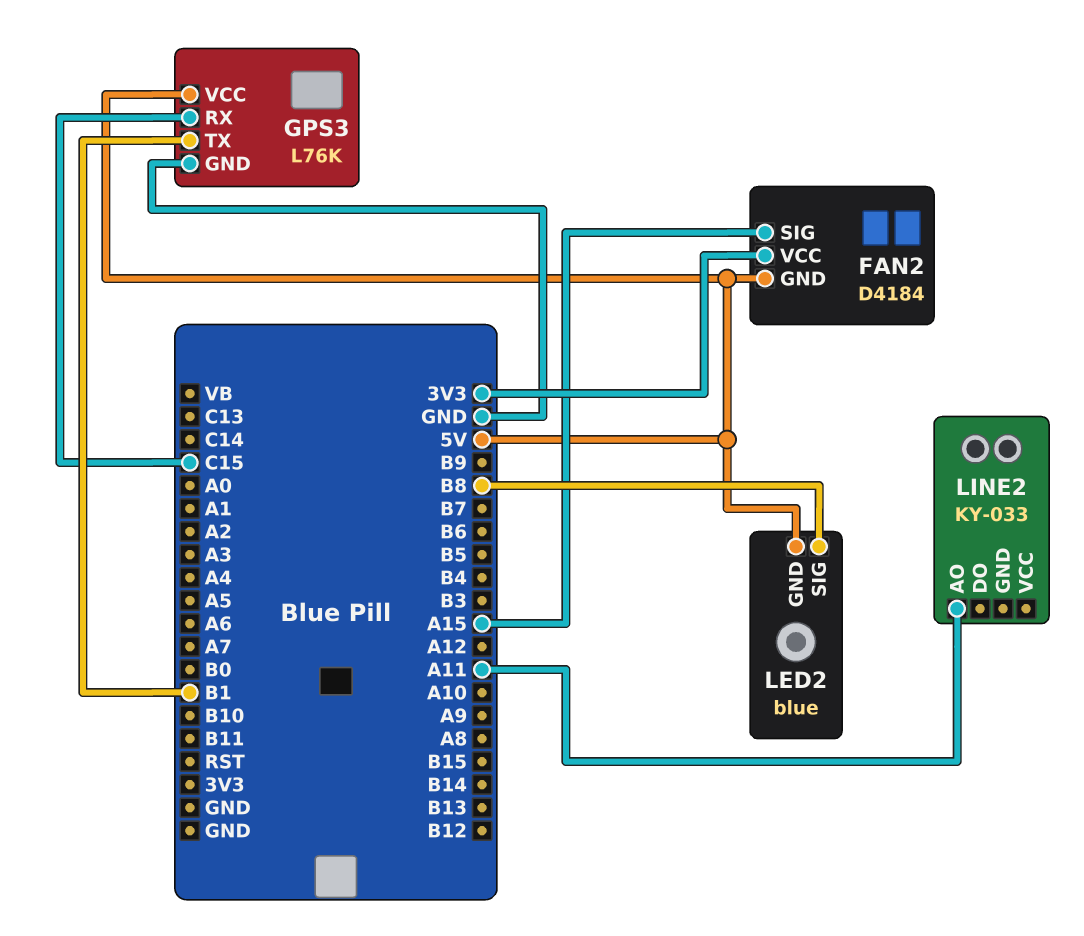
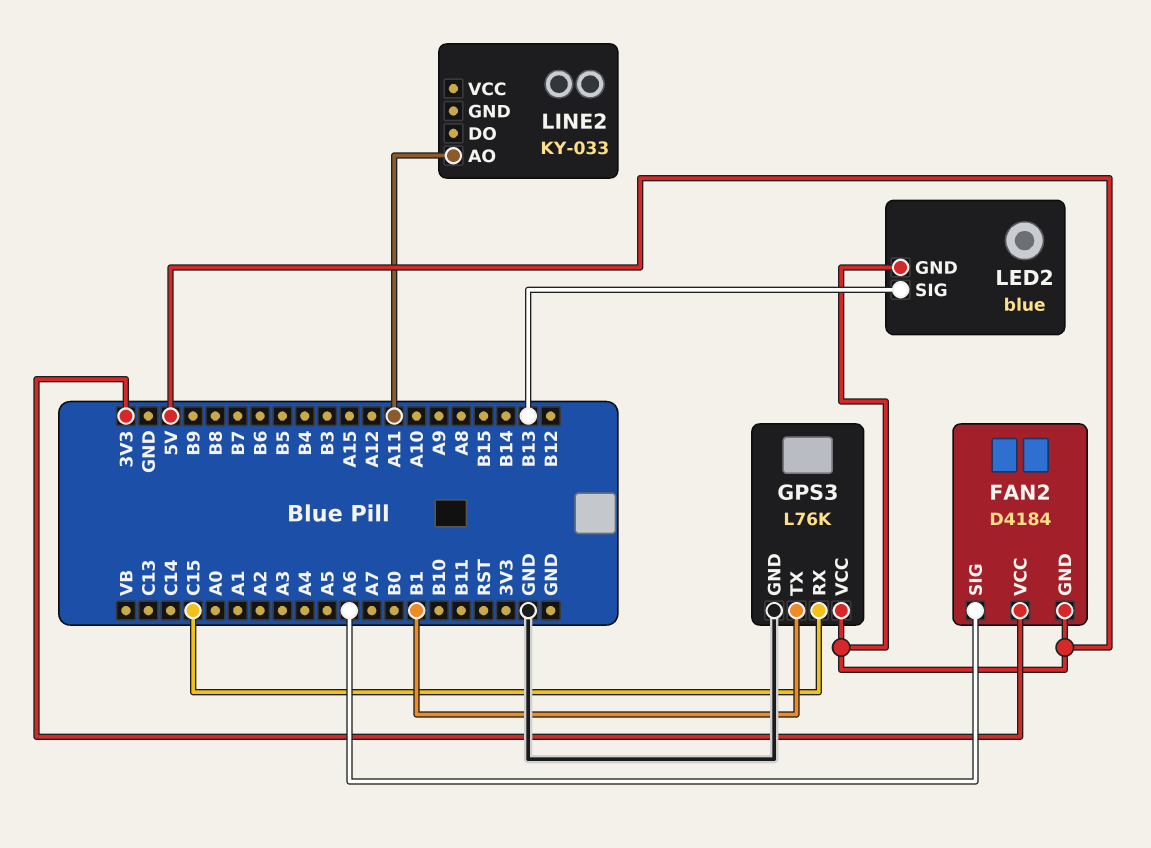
FAN2 pin SIG: A15 -> A6
LED2 pin SIG: B8 -> B13

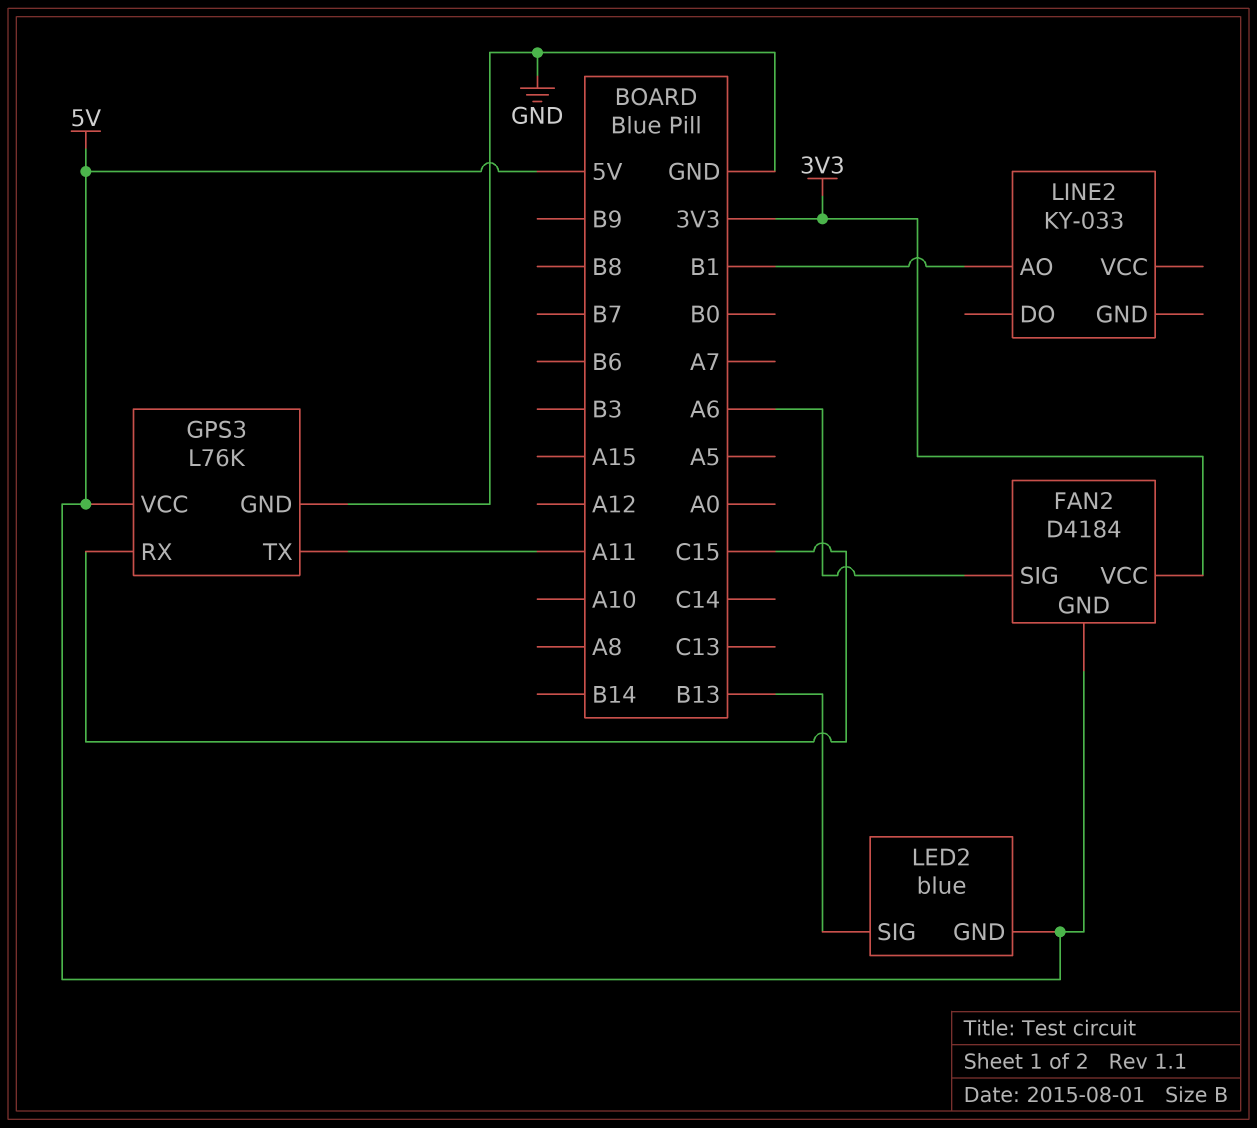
GPS3 pin TX: B1 -> A11
LINE2 pin AO: A11 -> B1

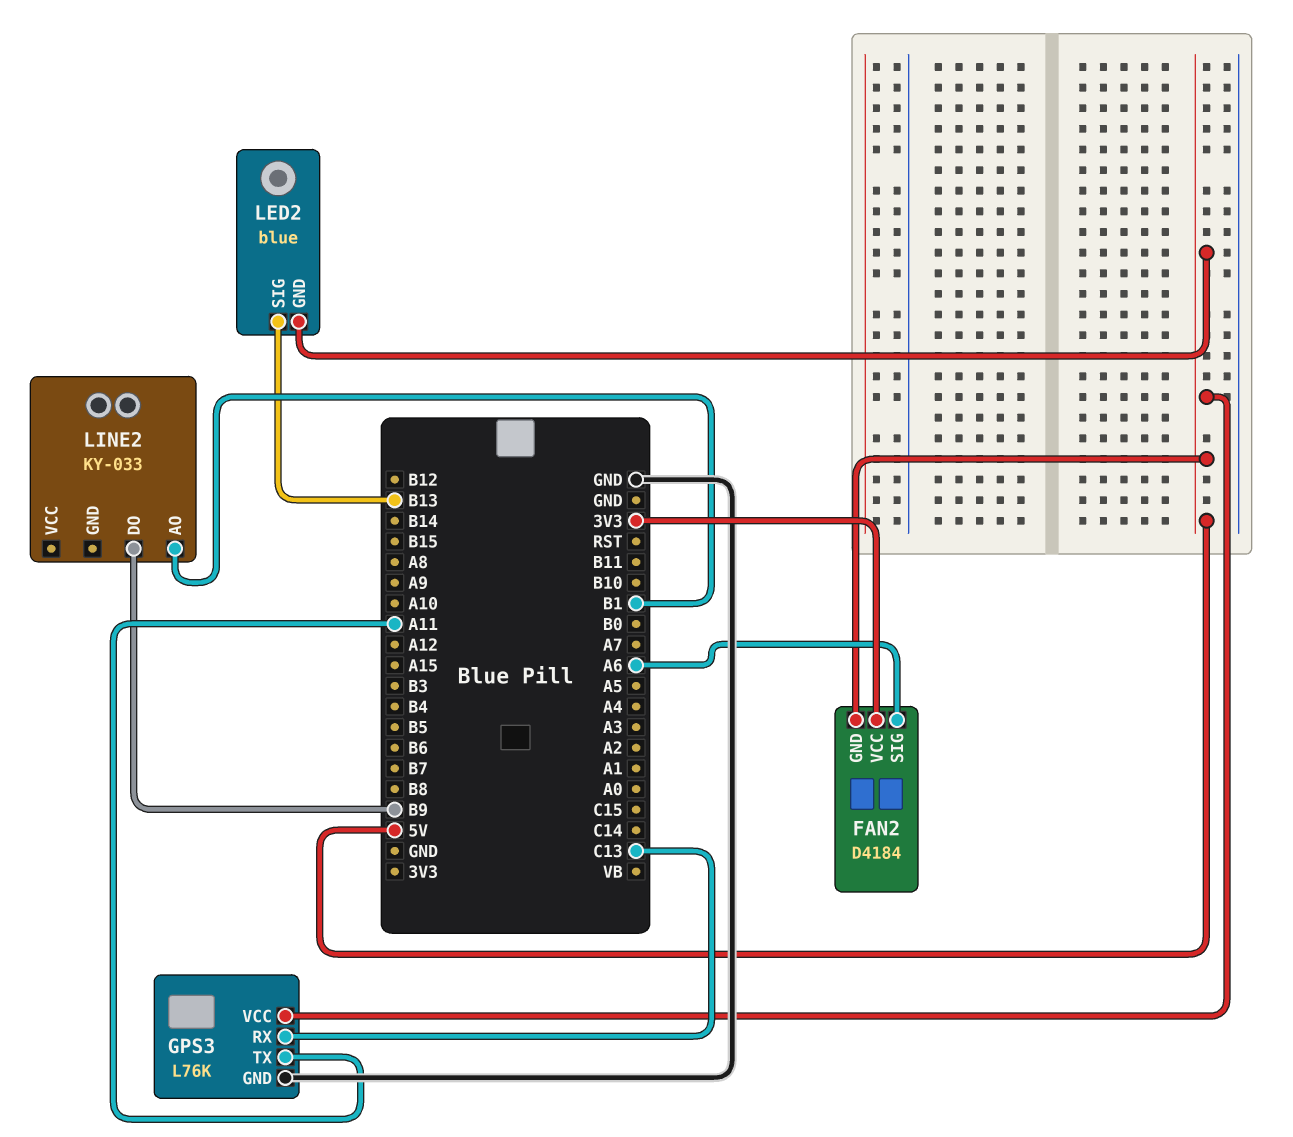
GPS3 pin RX: C15 -> C13
LINE2 pin DO: none -> B9

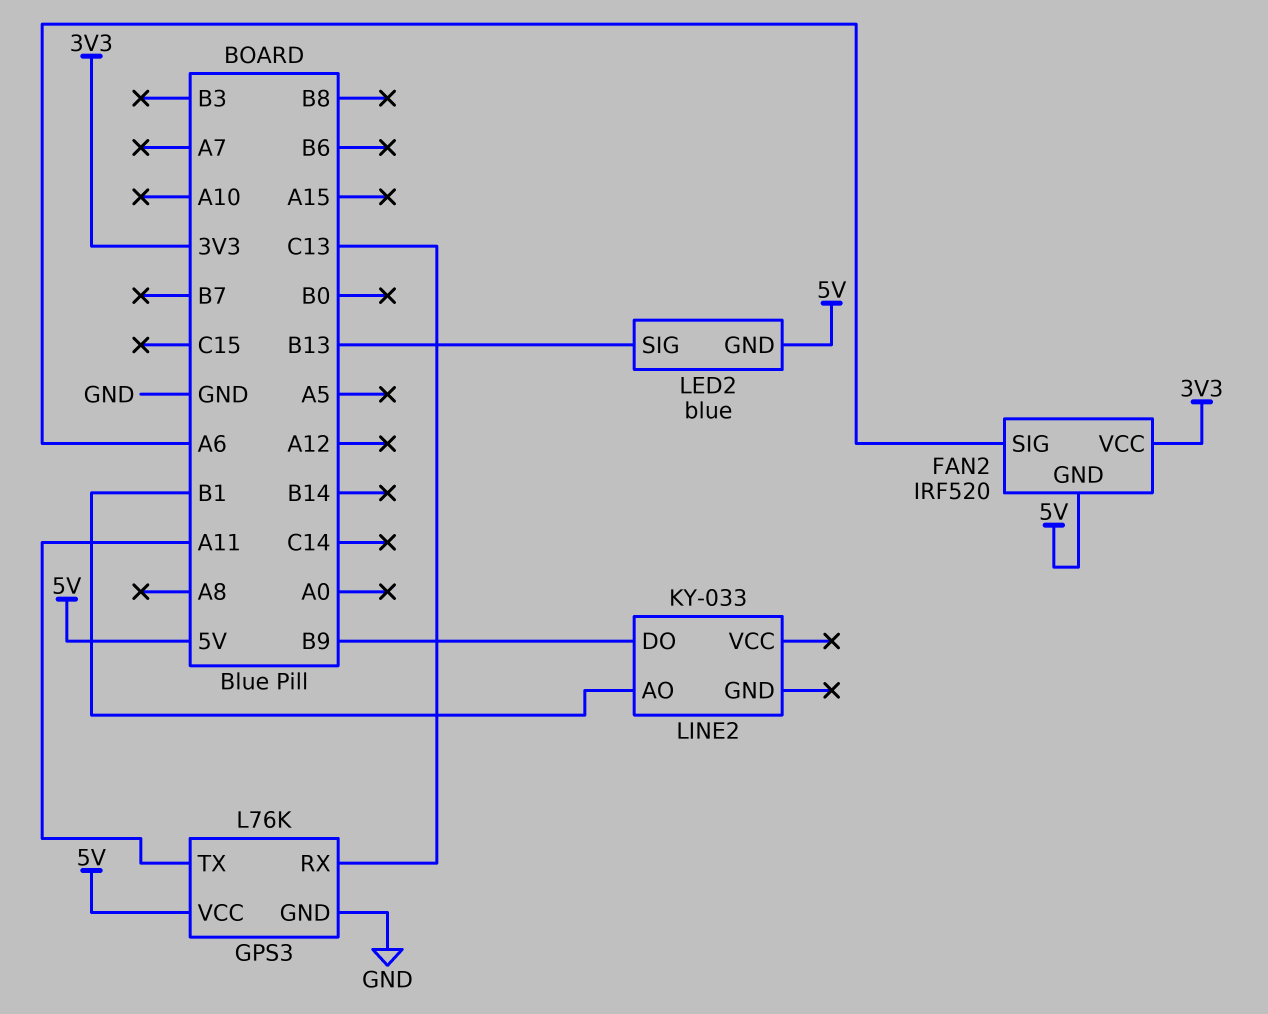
FAN2: D4184 -> IRF520

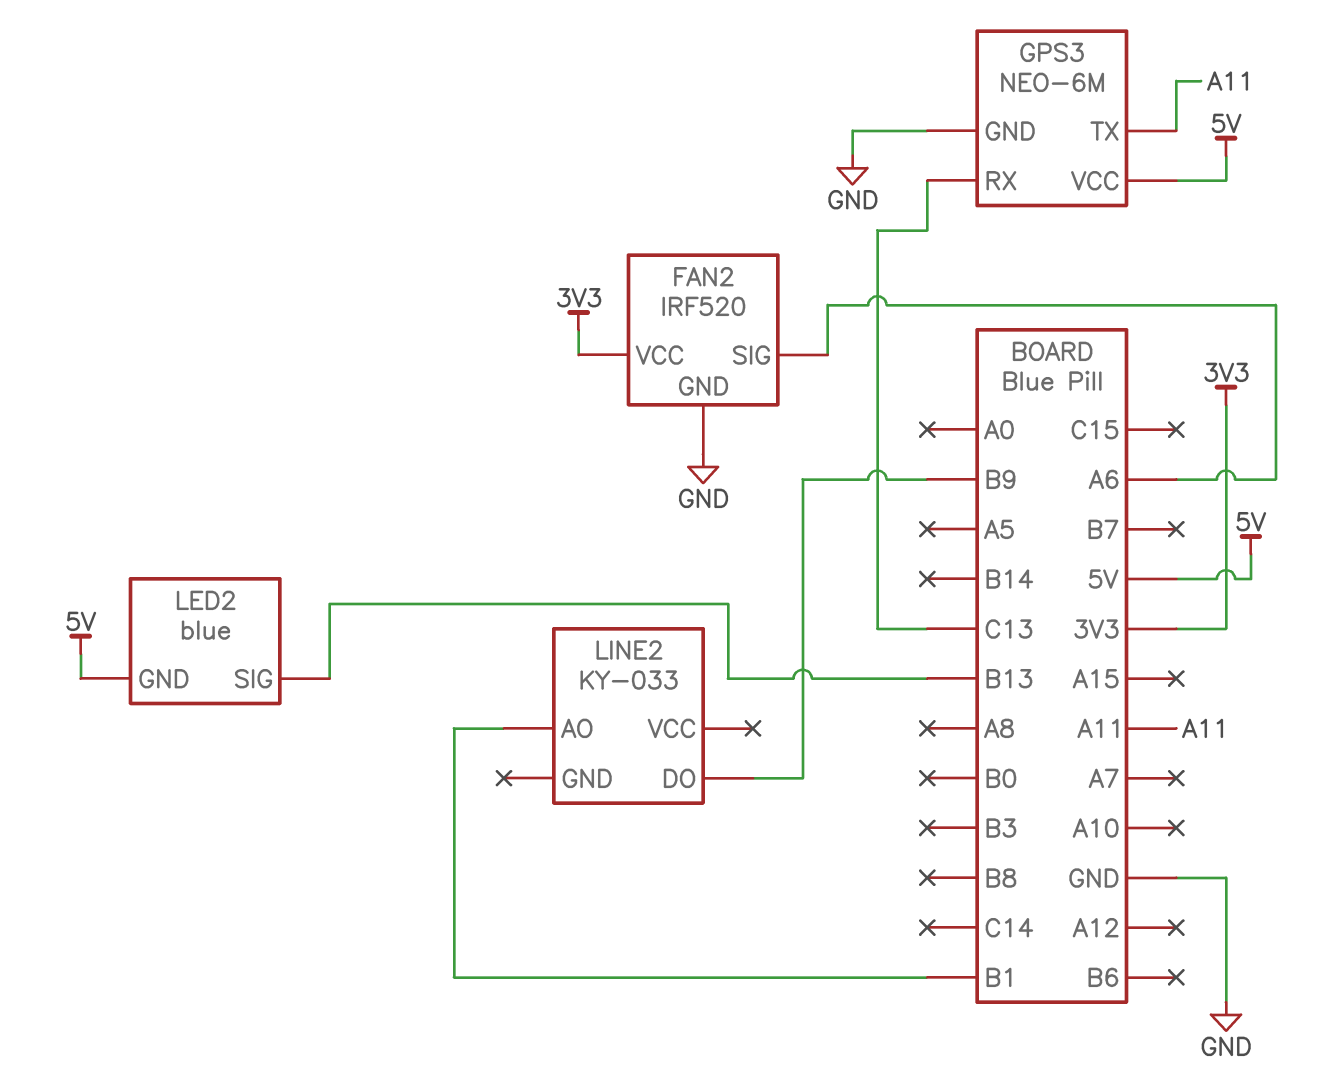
FAN2 pin GND: 5V -> GND
GPS3: L76K -> NEO-6M

